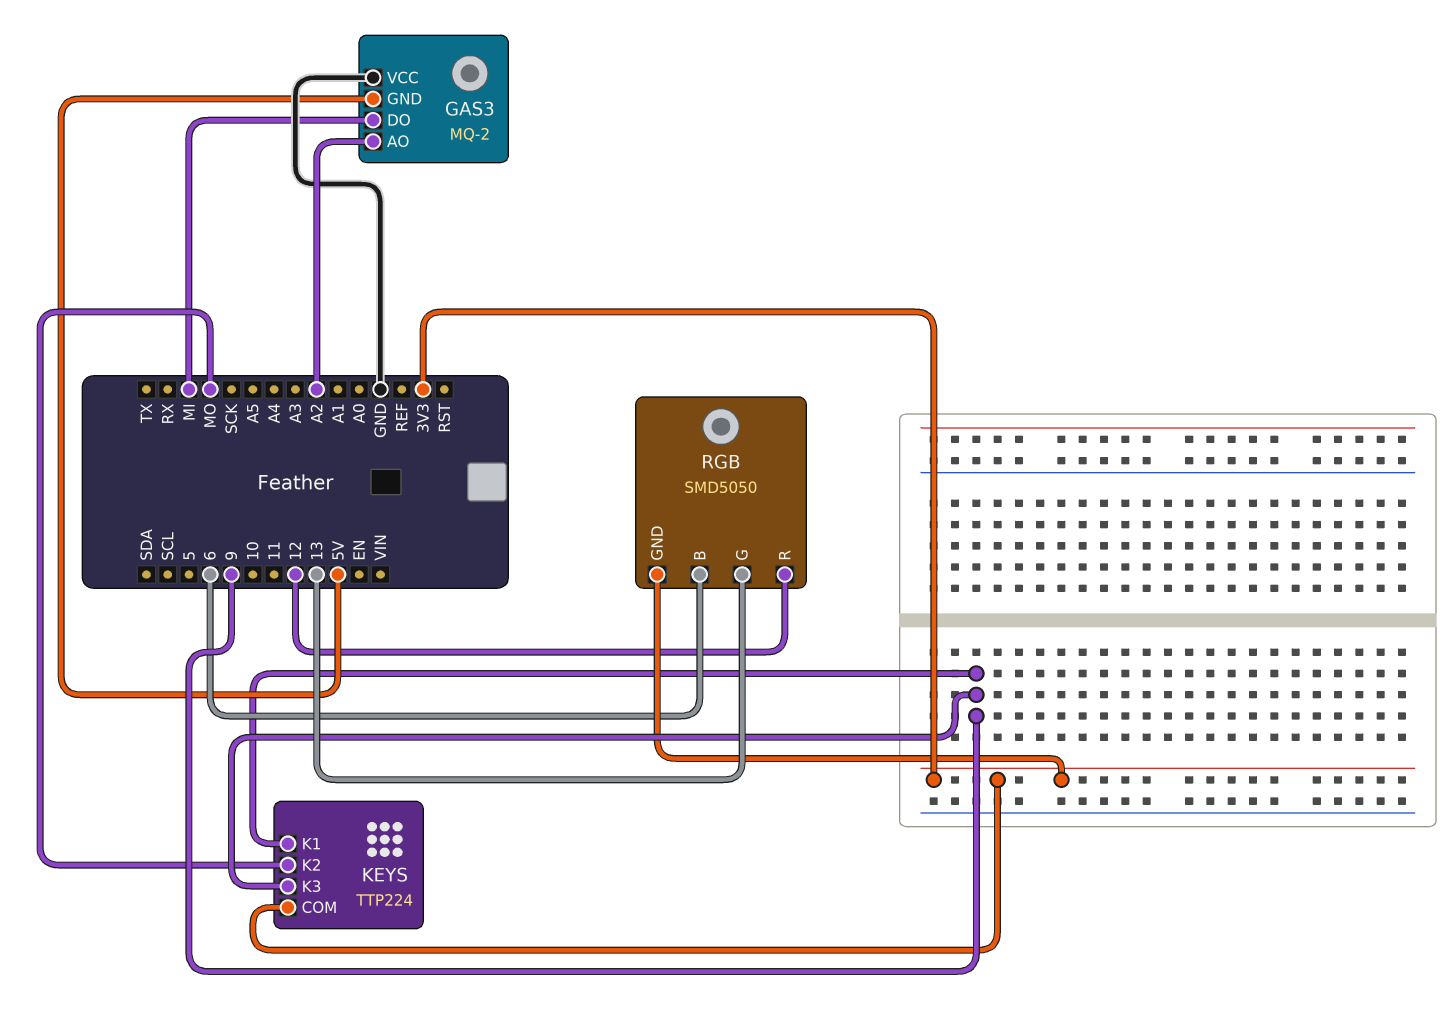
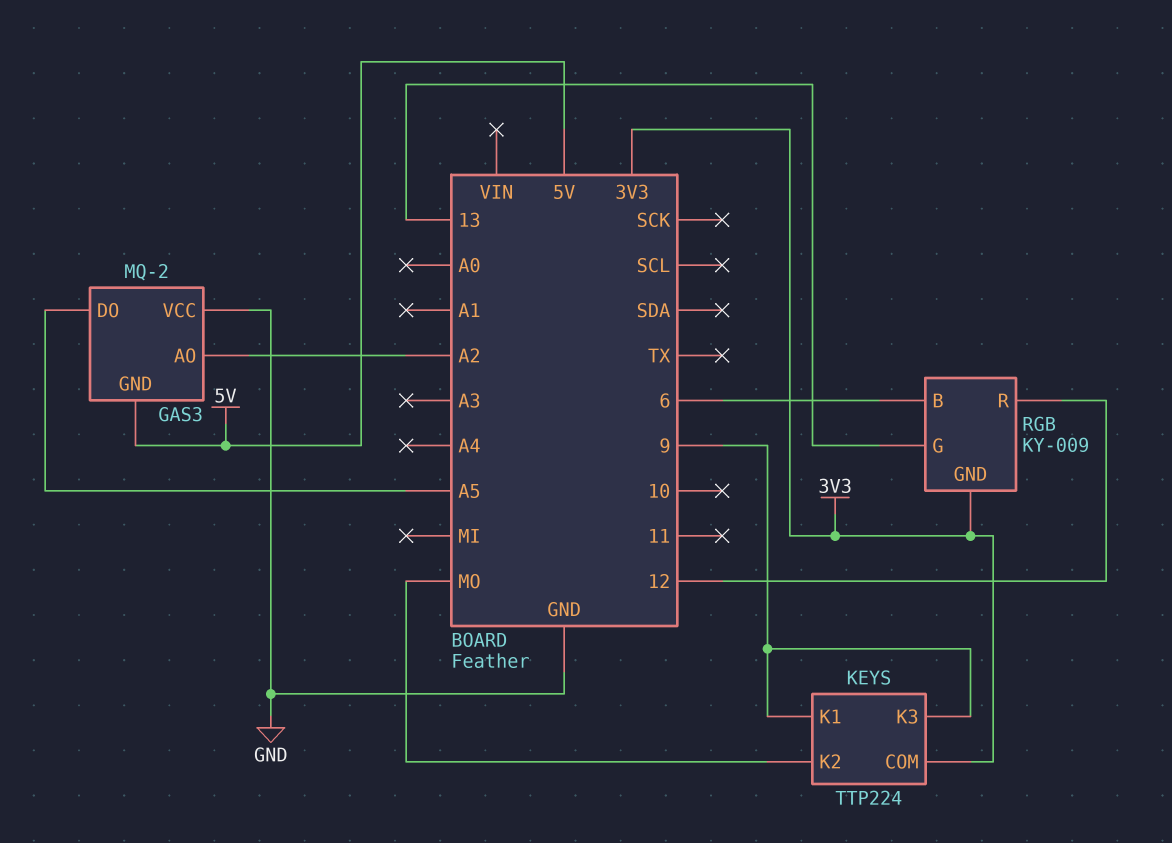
GAS3 pin DO: MI -> A5
RGB: SMD5050 -> KY-009

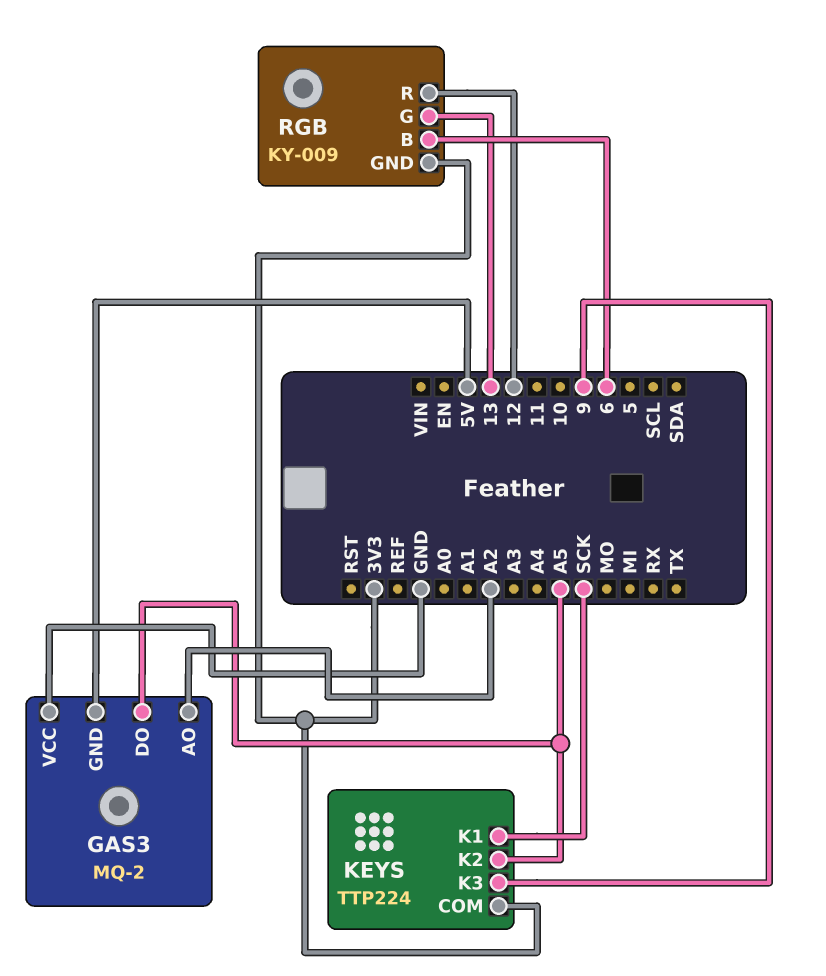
KEYS pin K1: 9 -> SCK
KEYS pin K2: MO -> A5

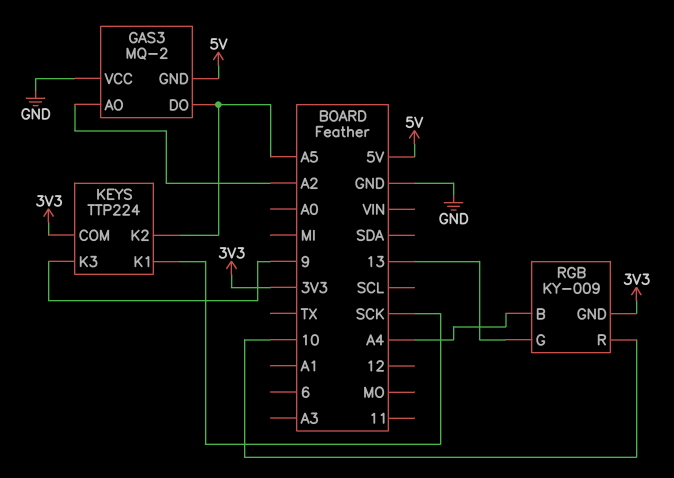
RGB pin B: 6 -> A4
RGB pin R: 12 -> 10

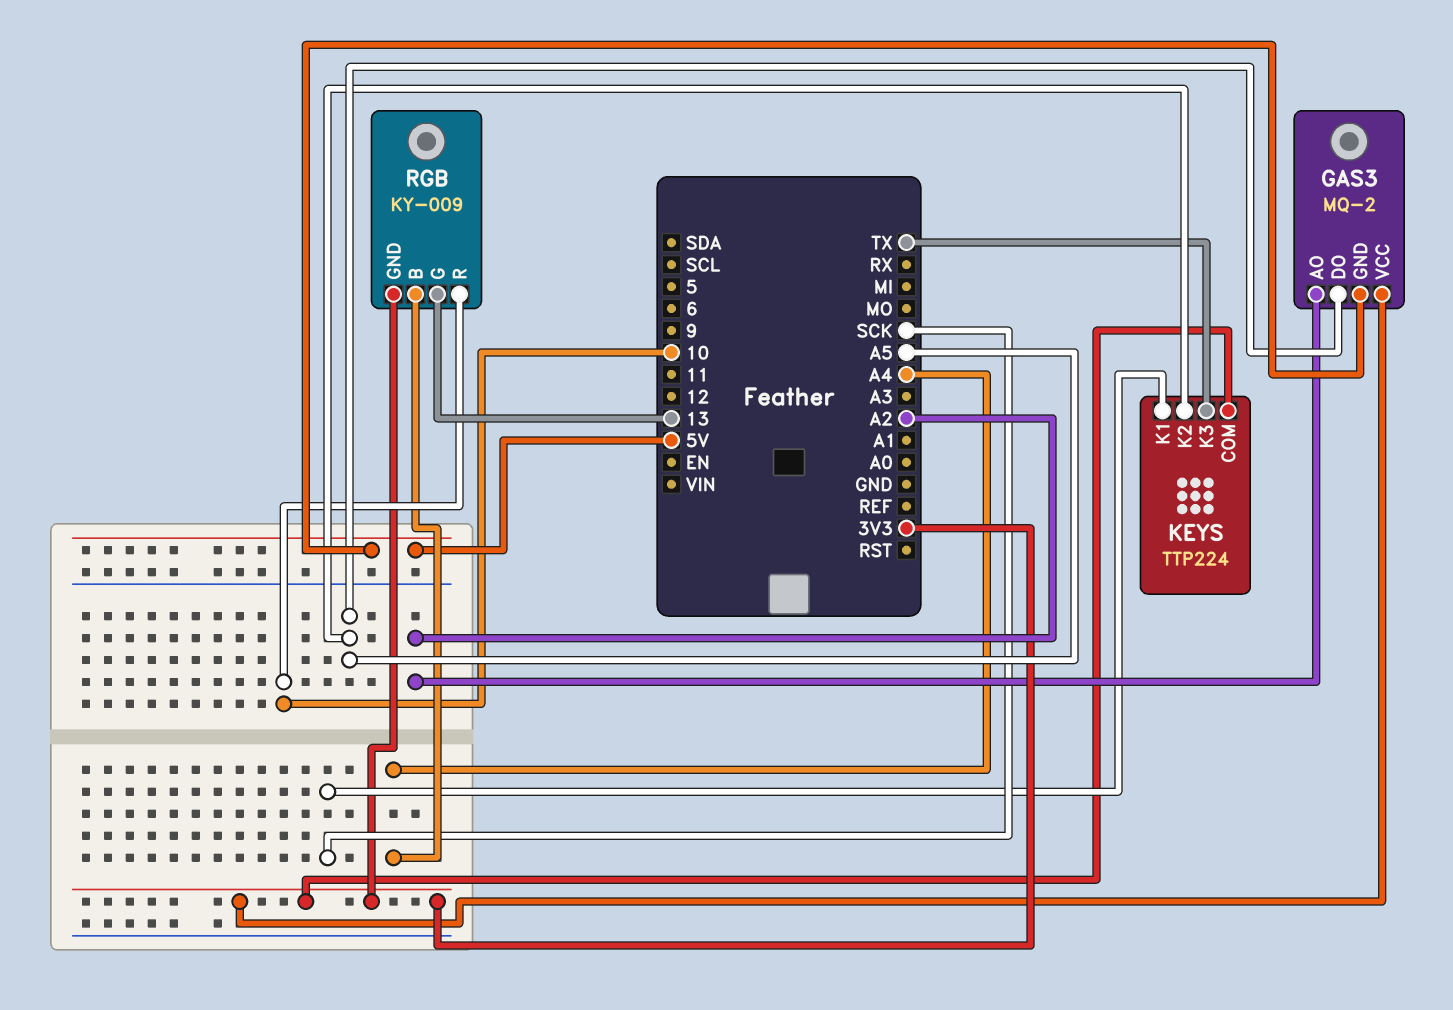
GAS3 pin VCC: GND -> 3V3
KEYS pin K3: 9 -> TX

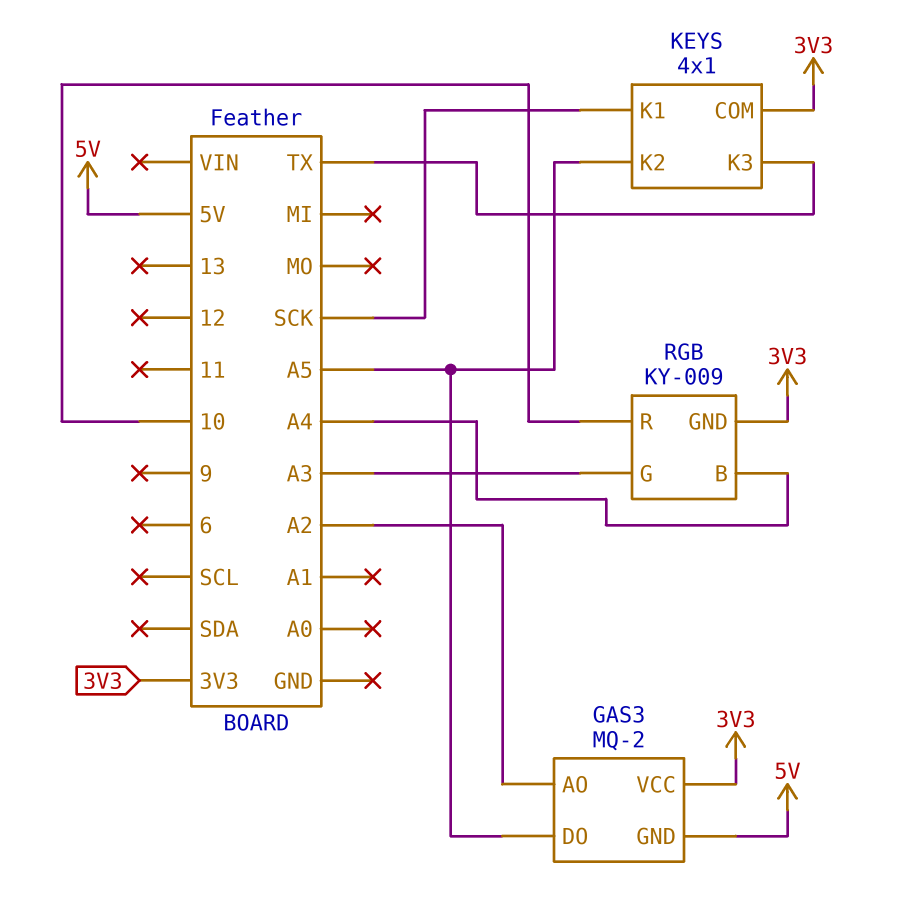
KEYS: TTP224 -> 4x1
RGB pin G: 13 -> A3

